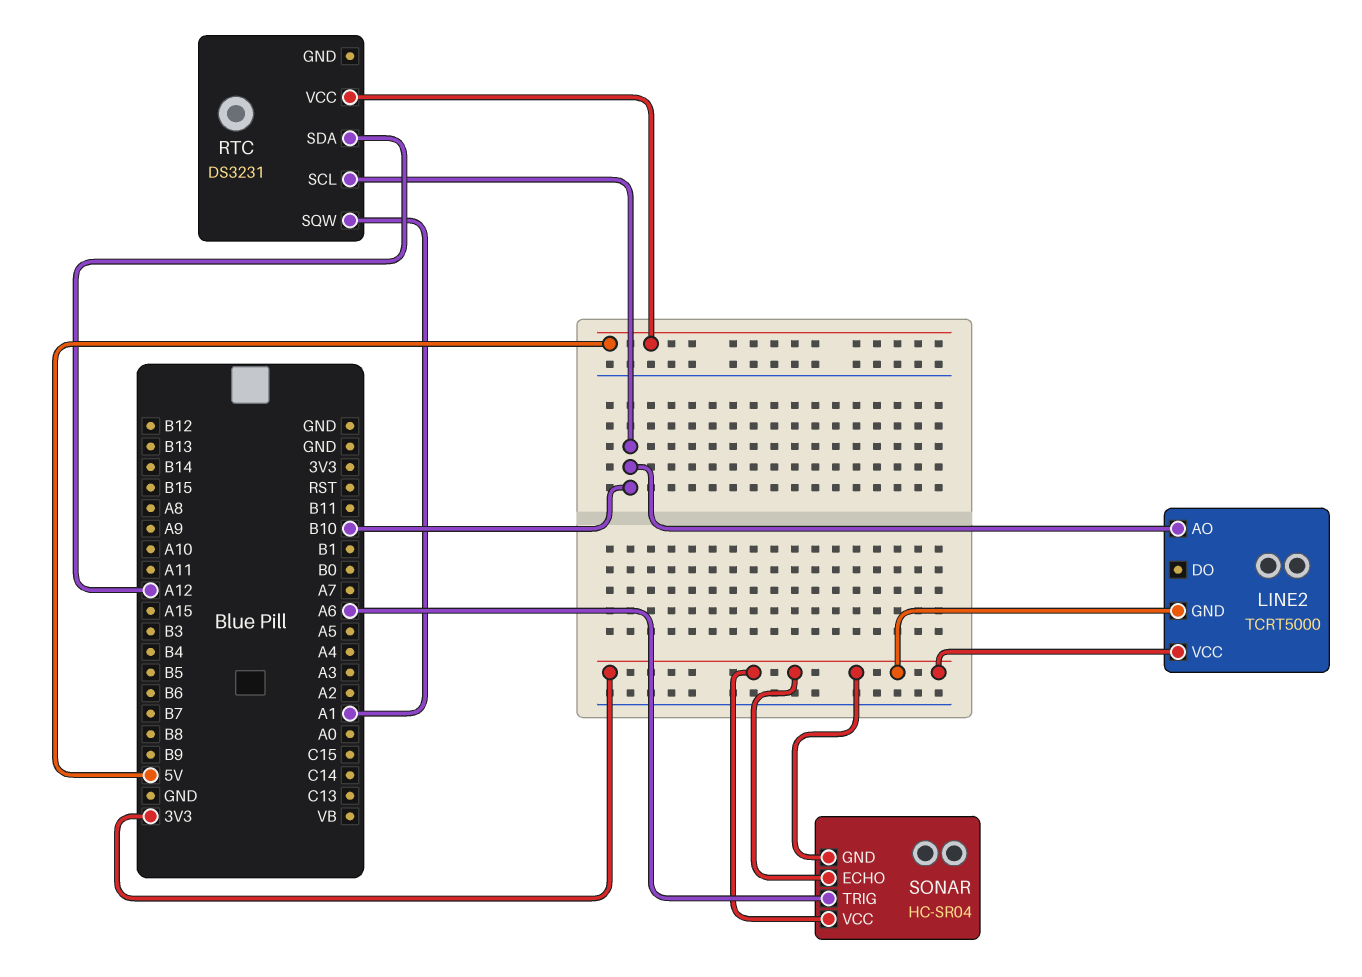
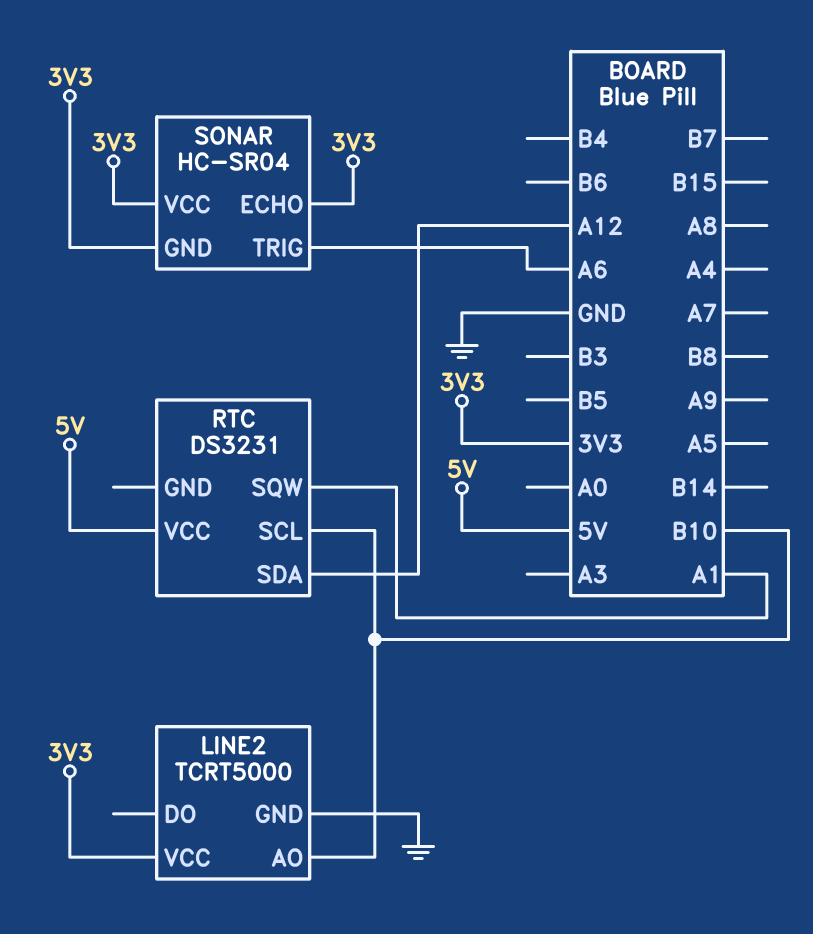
LINE2 pin GND: 3V3 -> GND

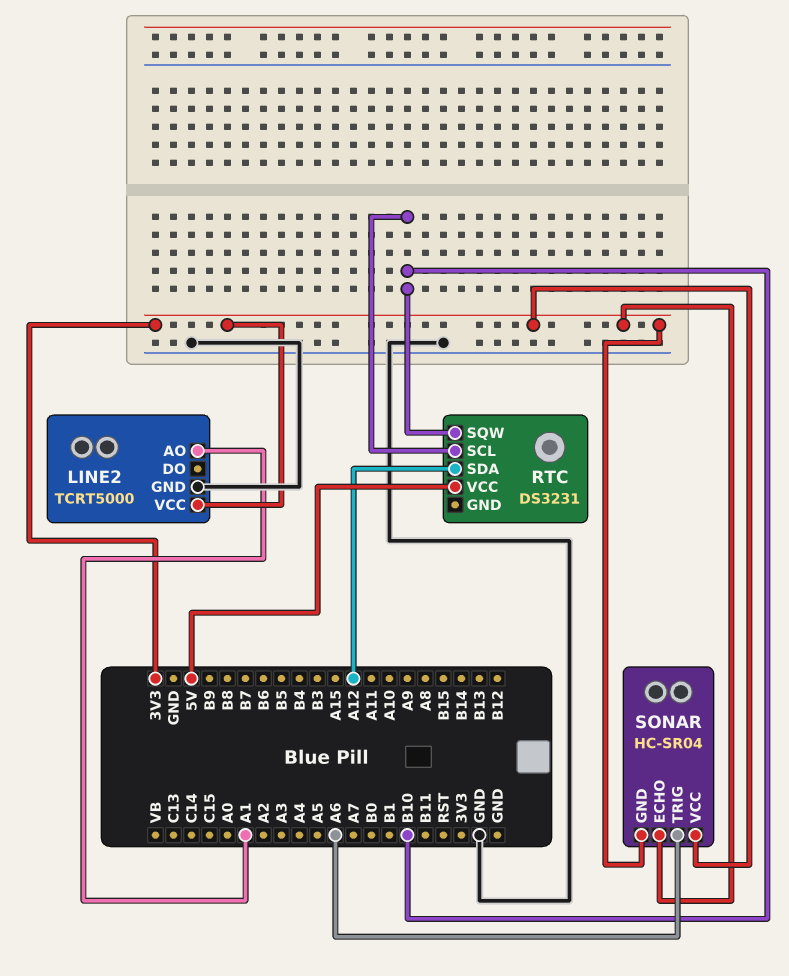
LINE2 pin AO: B10 -> A1
RTC pin SQW: A1 -> B10

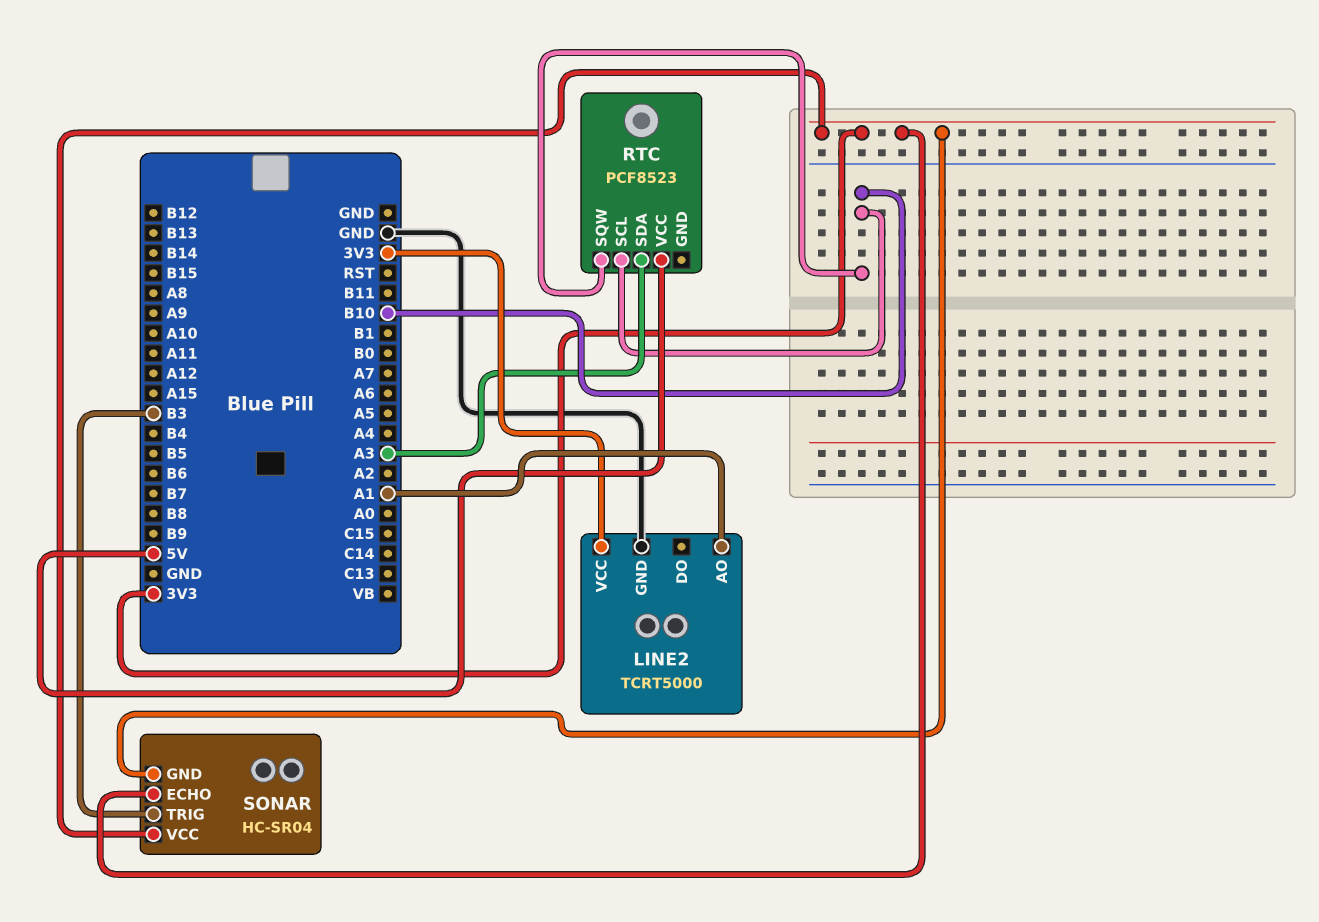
RTC: DS3231 -> PCF8523
RTC pin SDA: A12 -> A3
SONAR pin TRIG: A6 -> B3

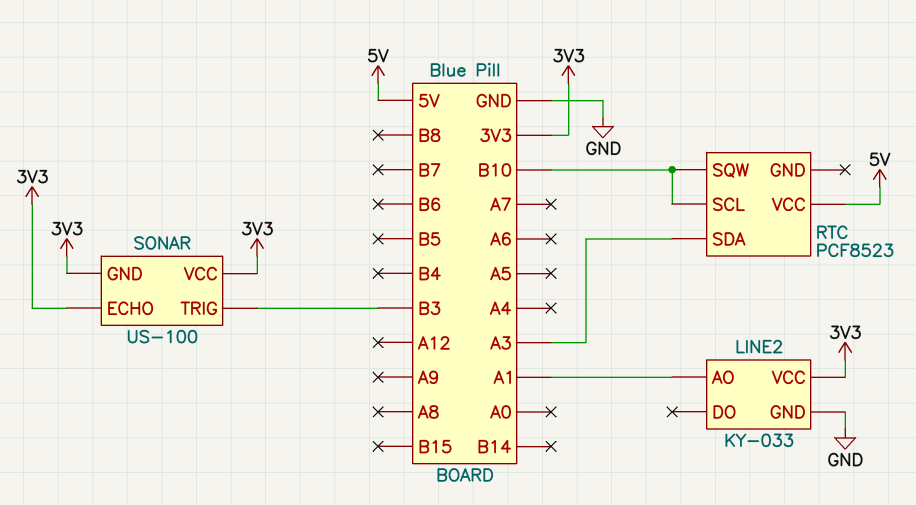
LINE2: TCRT5000 -> KY-033
SONAR: HC-SR04 -> US-100

